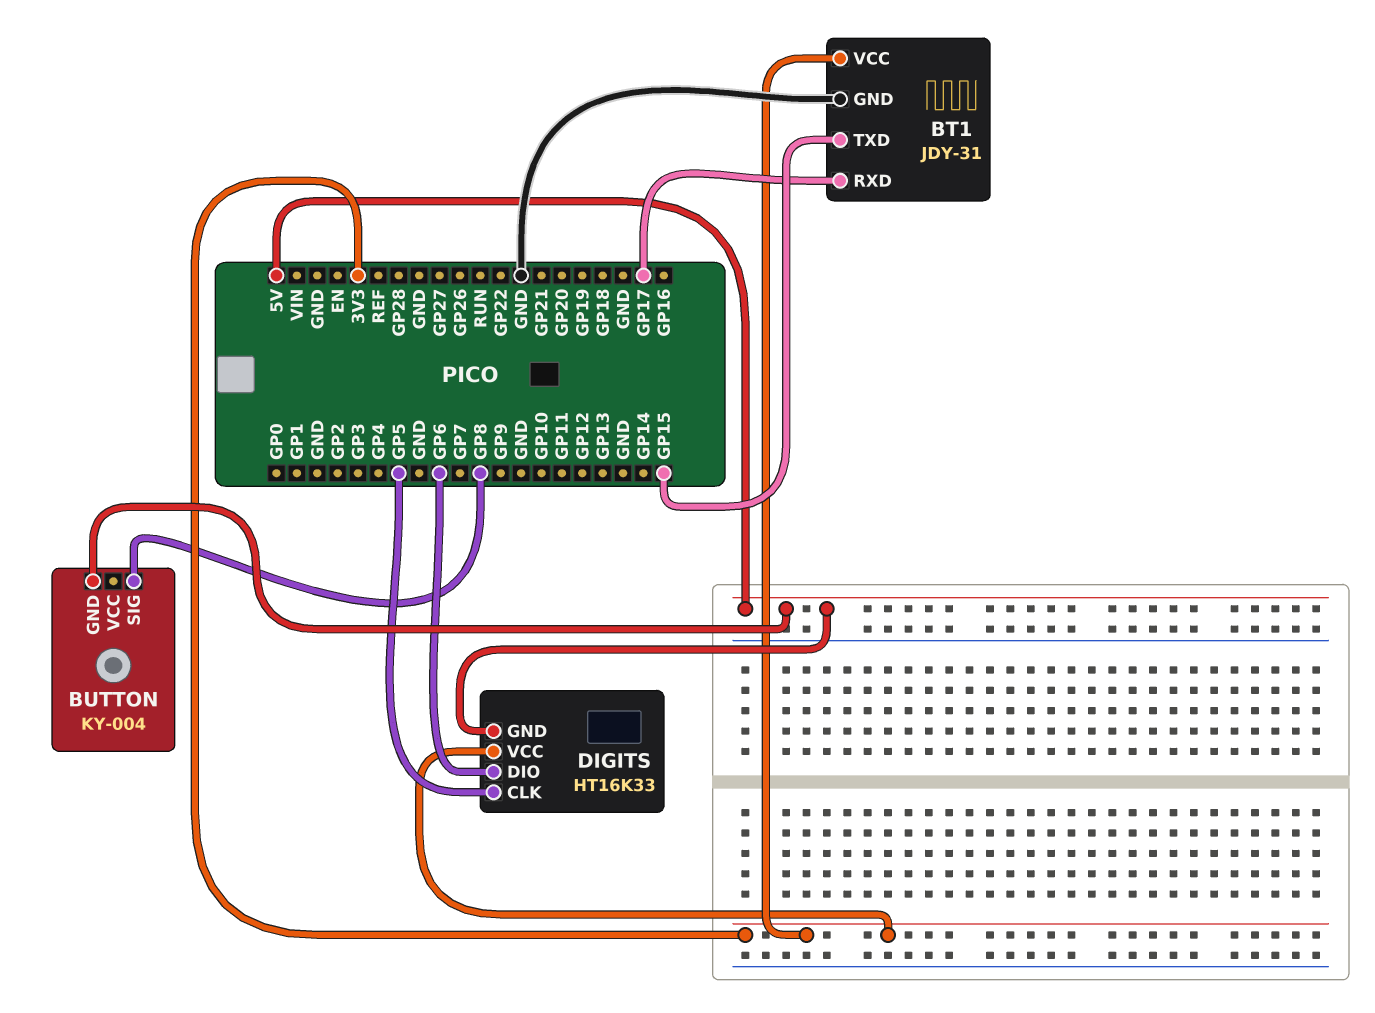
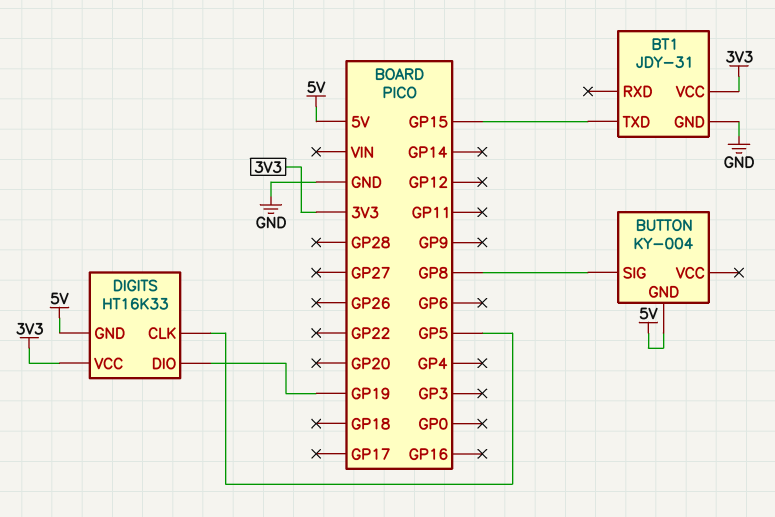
BT1 pin RXD: GP17 -> none
DIGITS pin DIO: GP6 -> GP19

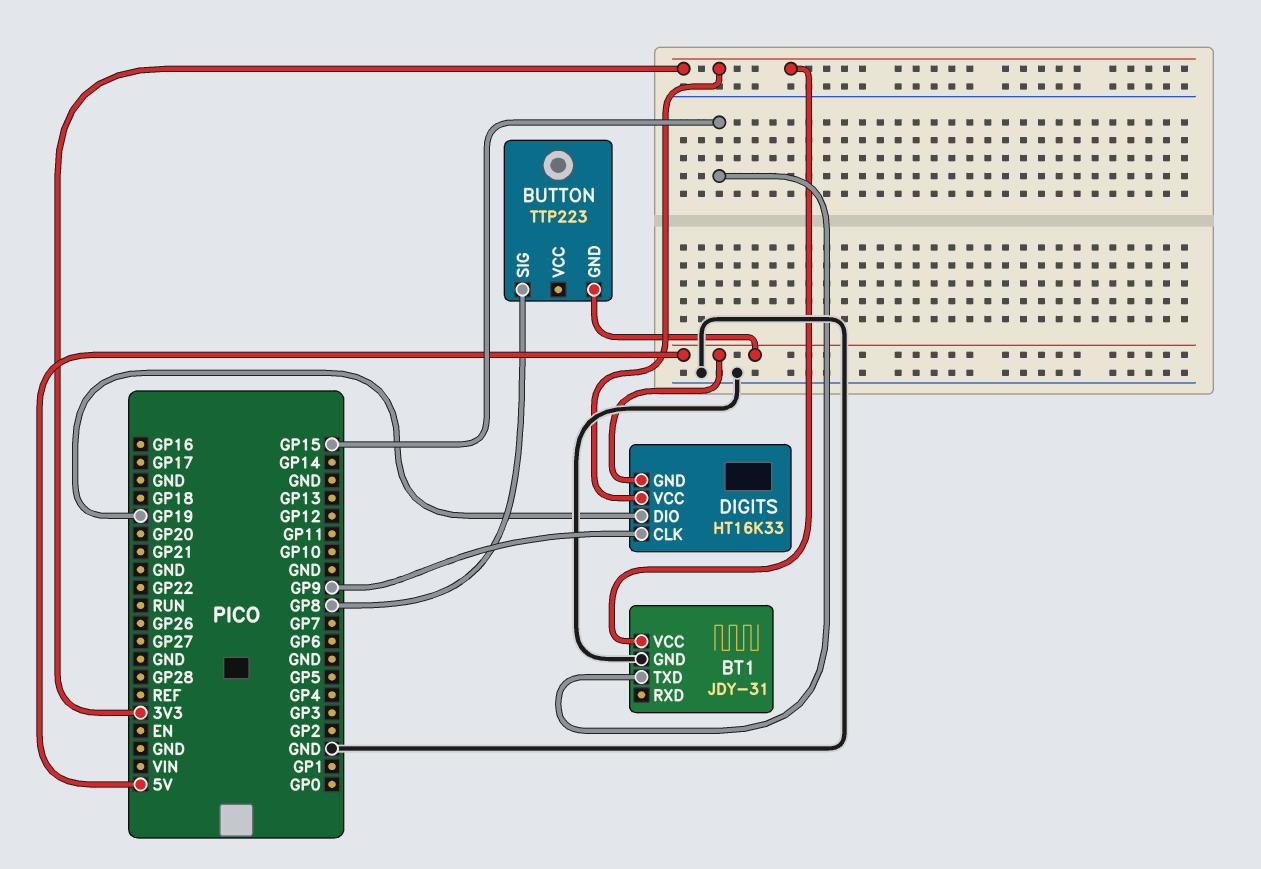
BUTTON: KY-004 -> TTP223
DIGITS pin CLK: GP5 -> GP9

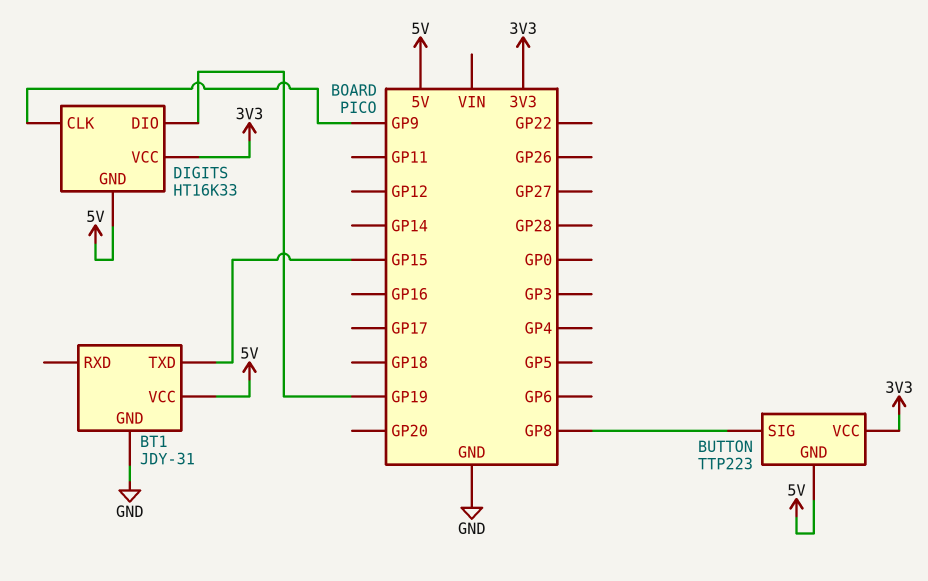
BT1 pin VCC: 3V3 -> 5V
BUTTON pin VCC: none -> 3V3

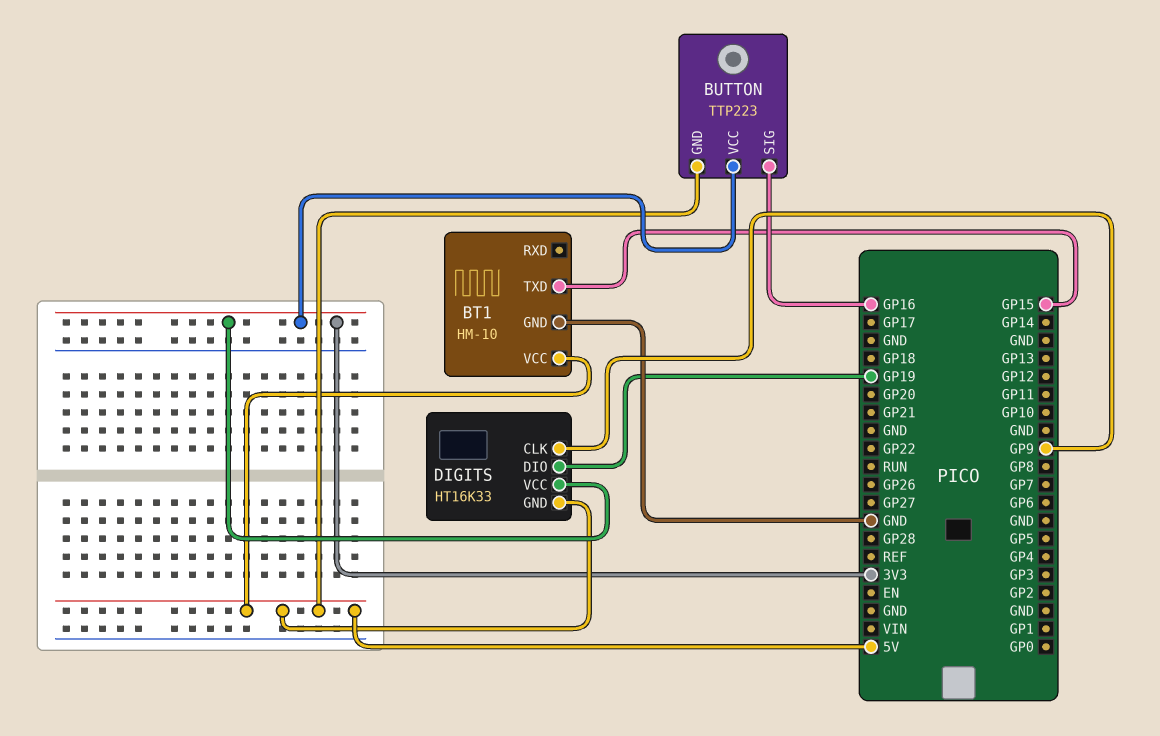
BT1: JDY-31 -> HM-10
BUTTON pin SIG: GP8 -> GP16

